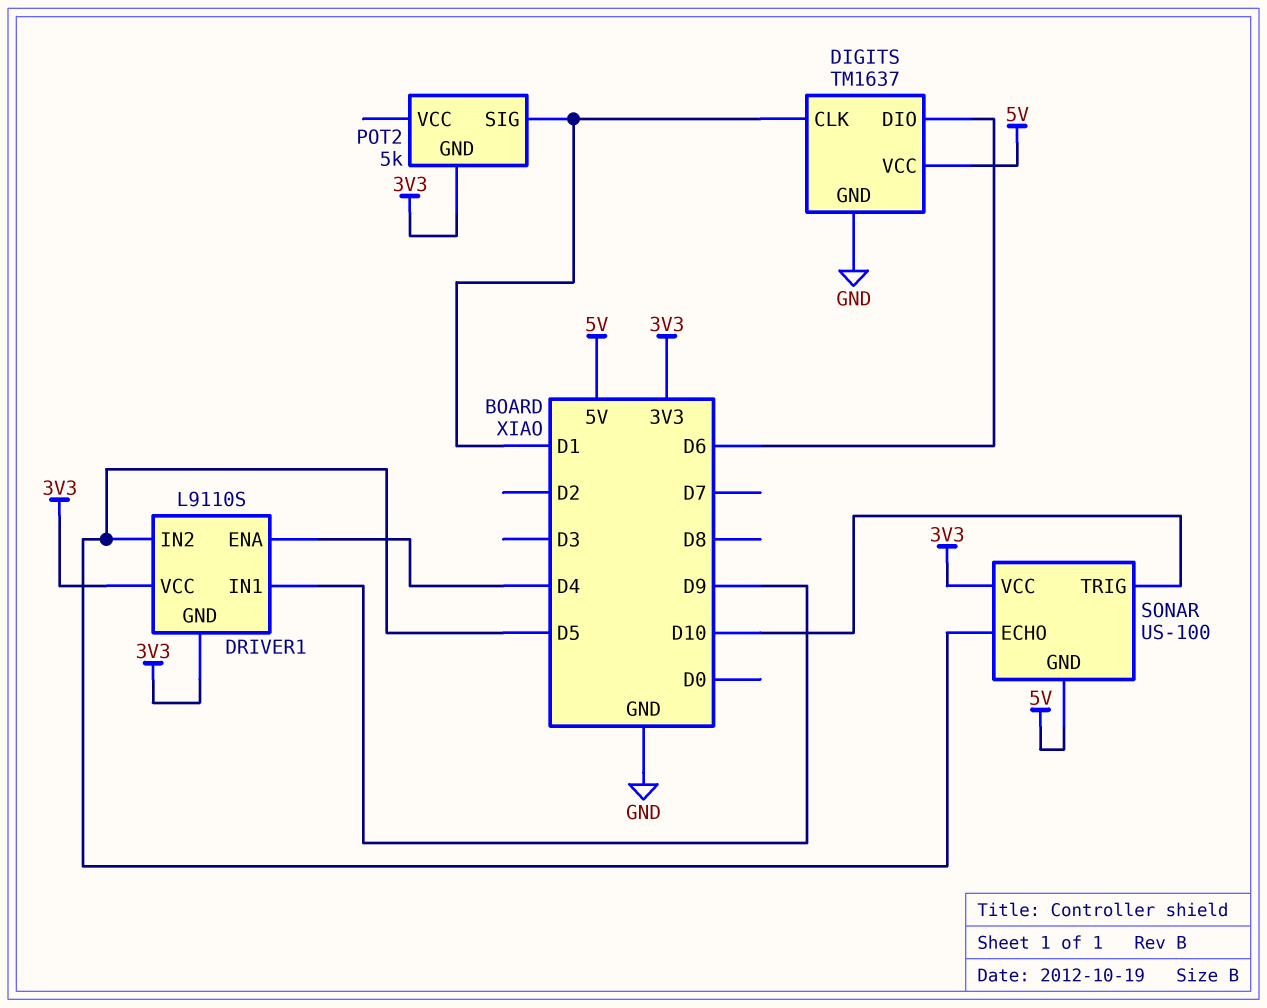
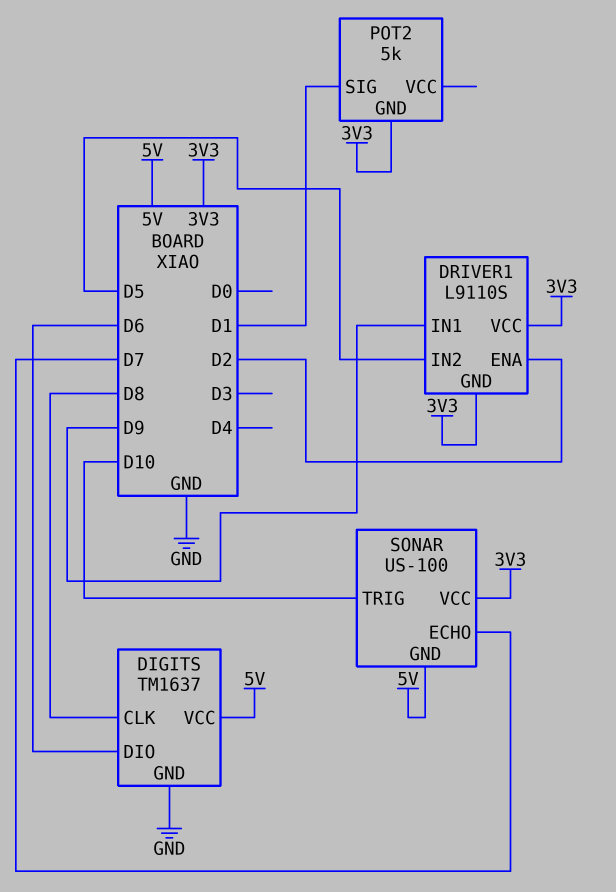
DIGITS pin CLK: D1 -> D8
DRIVER1 pin ENA: D4 -> D2
SONAR pin ECHO: D5 -> D7

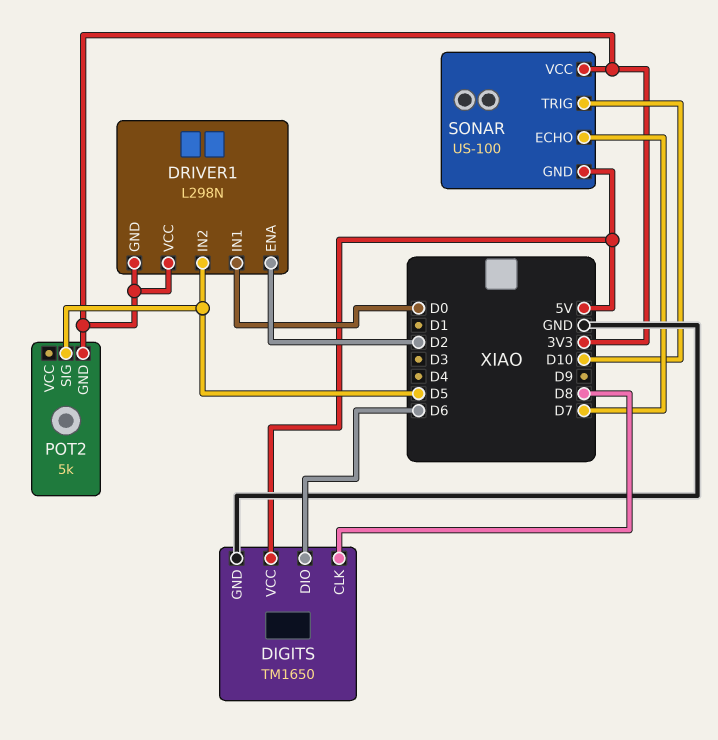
DIGITS: TM1637 -> TM1650
DRIVER1: L9110S -> L298N
DRIVER1 pin IN1: D9 -> D0
POT2 pin SIG: D1 -> D5

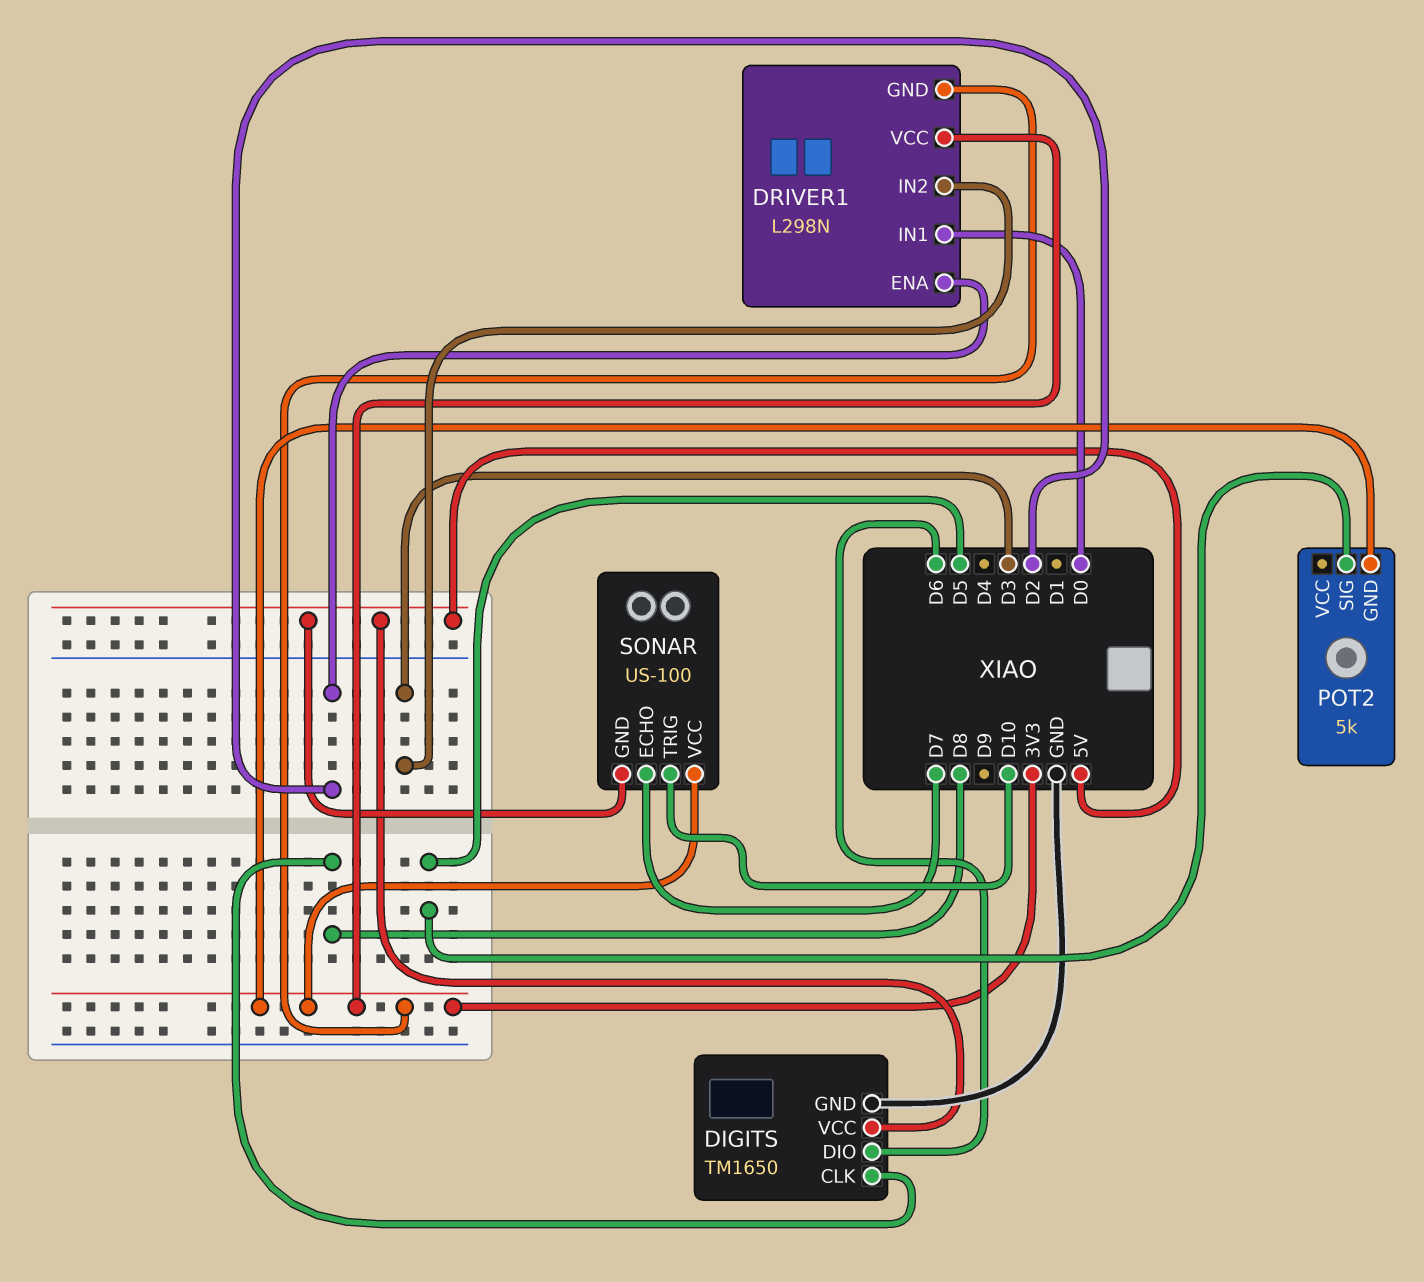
DRIVER1 pin IN2: D5 -> D3

